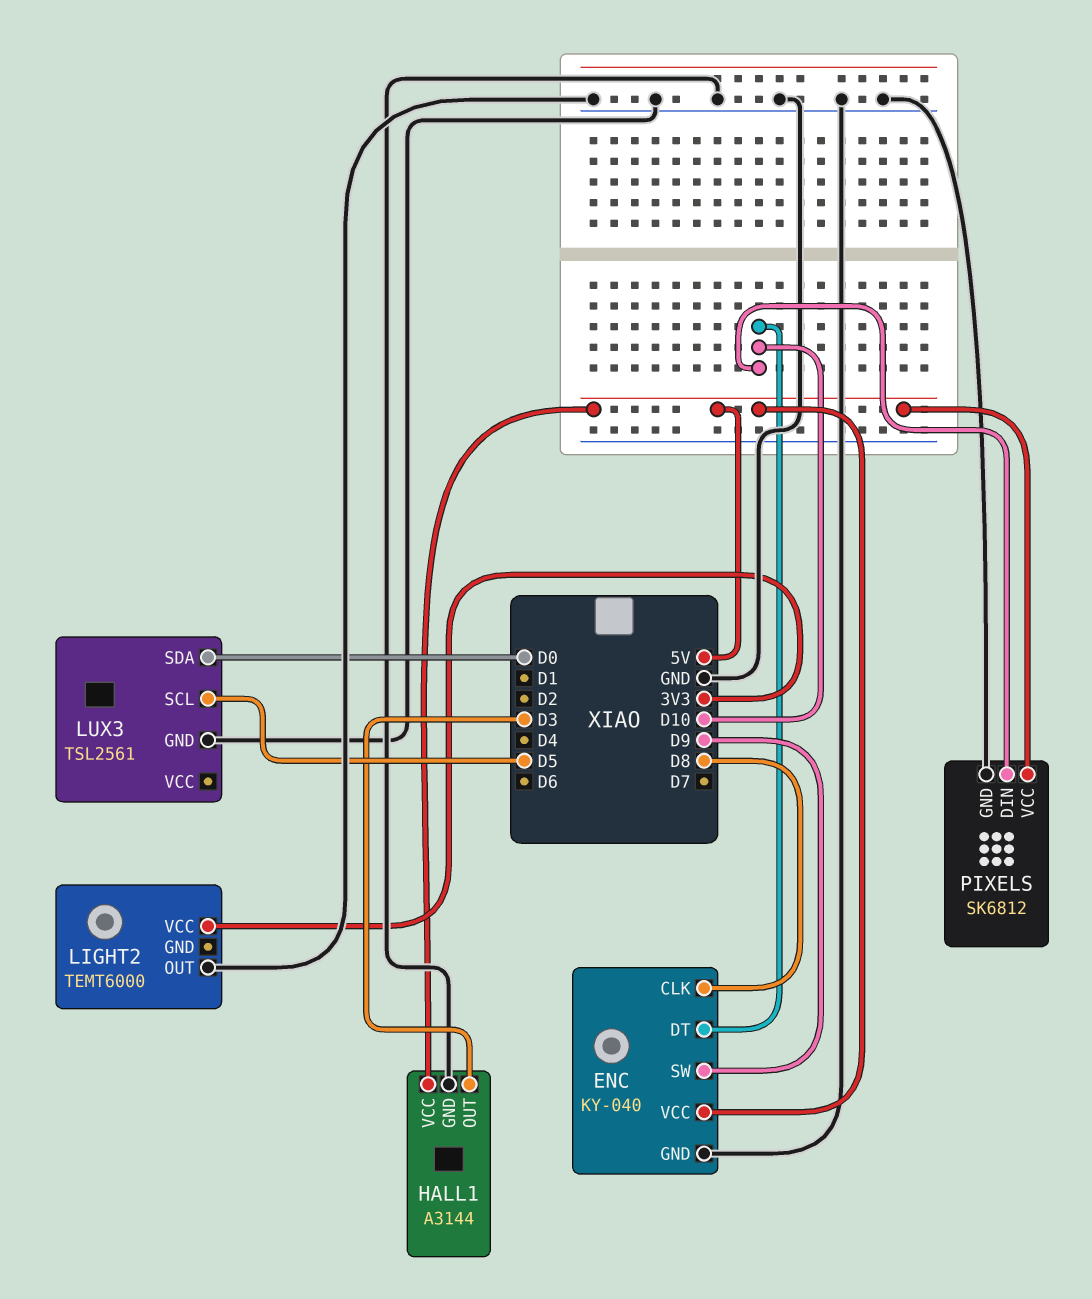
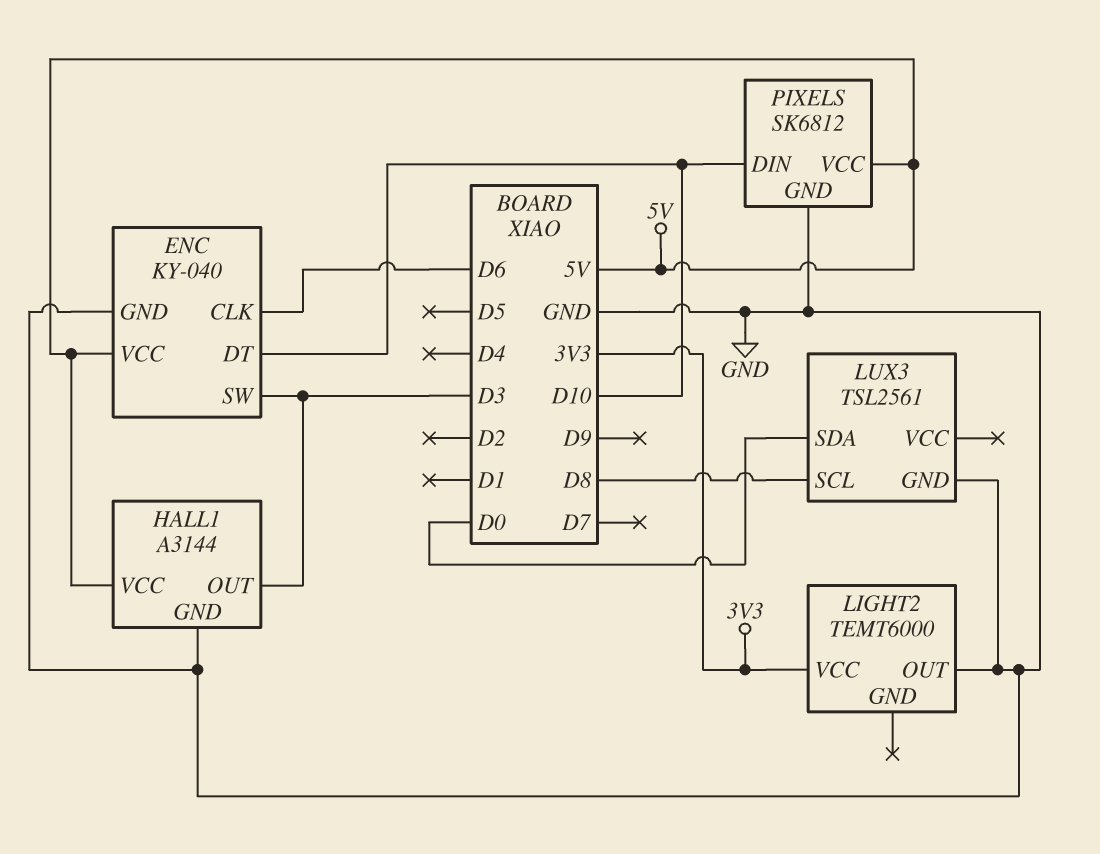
ENC pin CLK: D8 -> D6
ENC pin SW: D9 -> D3
LUX3 pin SCL: D5 -> D8

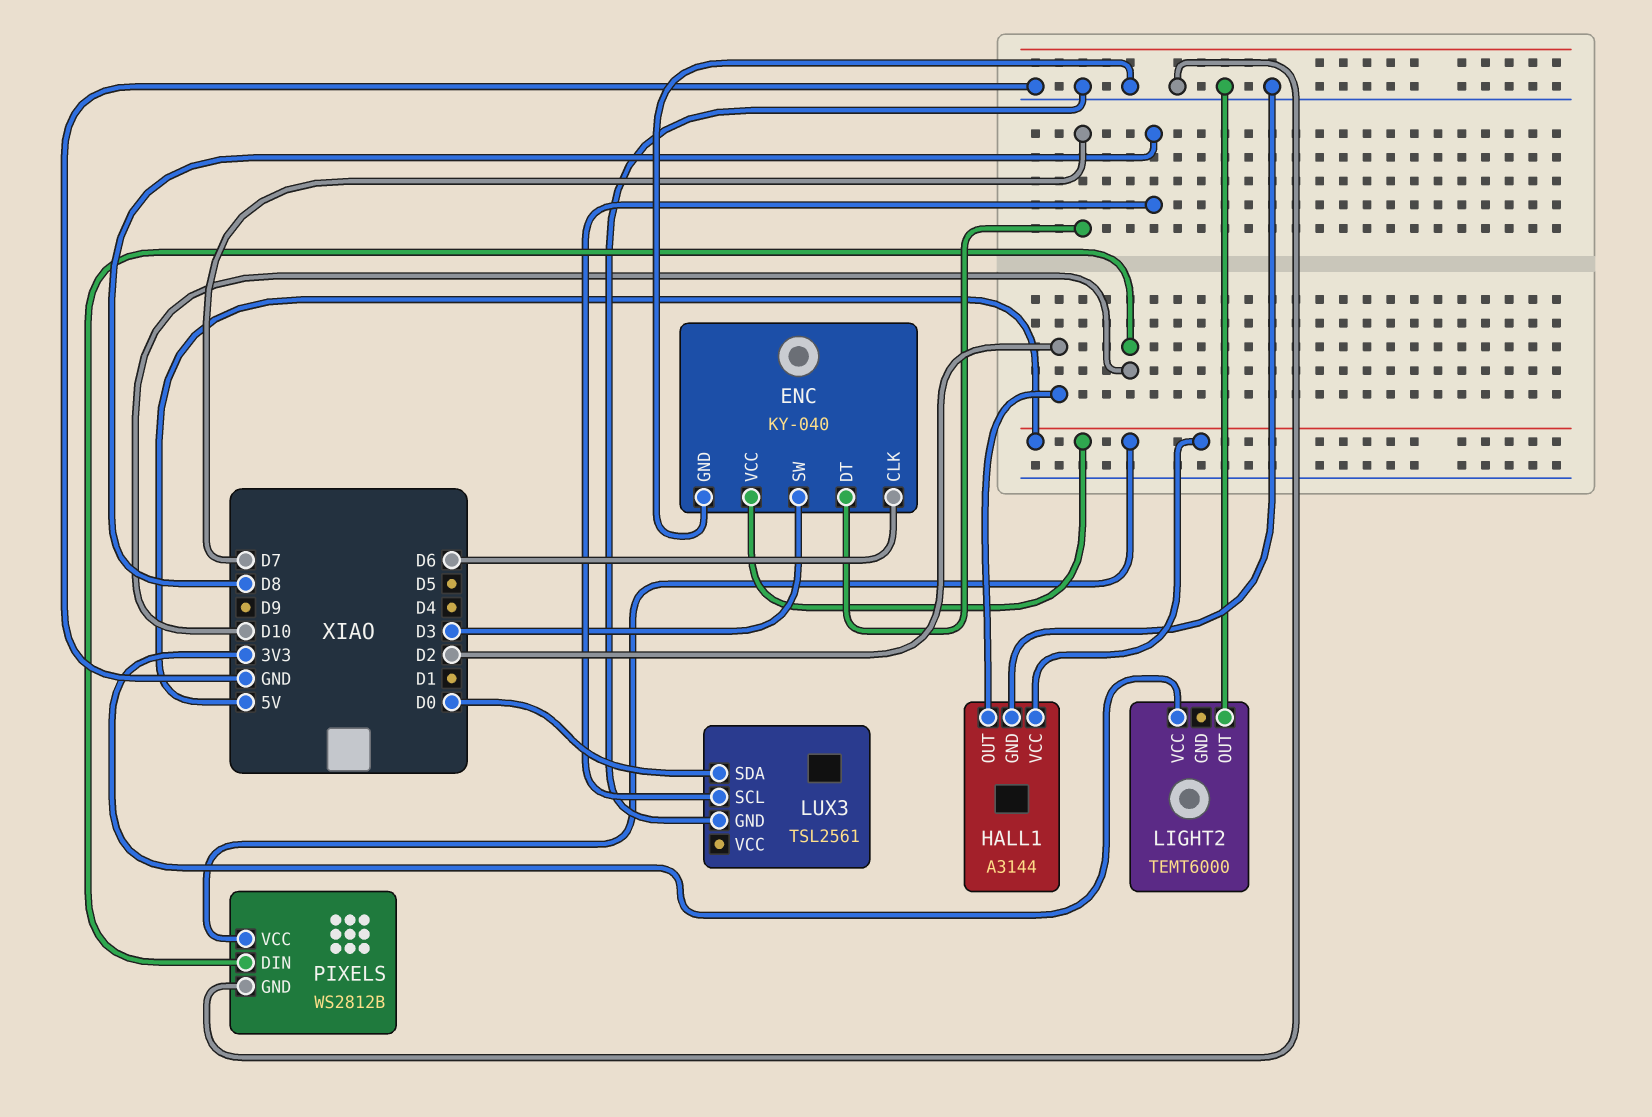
ENC pin DT: D10 -> D7
HALL1 pin OUT: D3 -> D2
PIXELS: SK6812 -> WS2812B

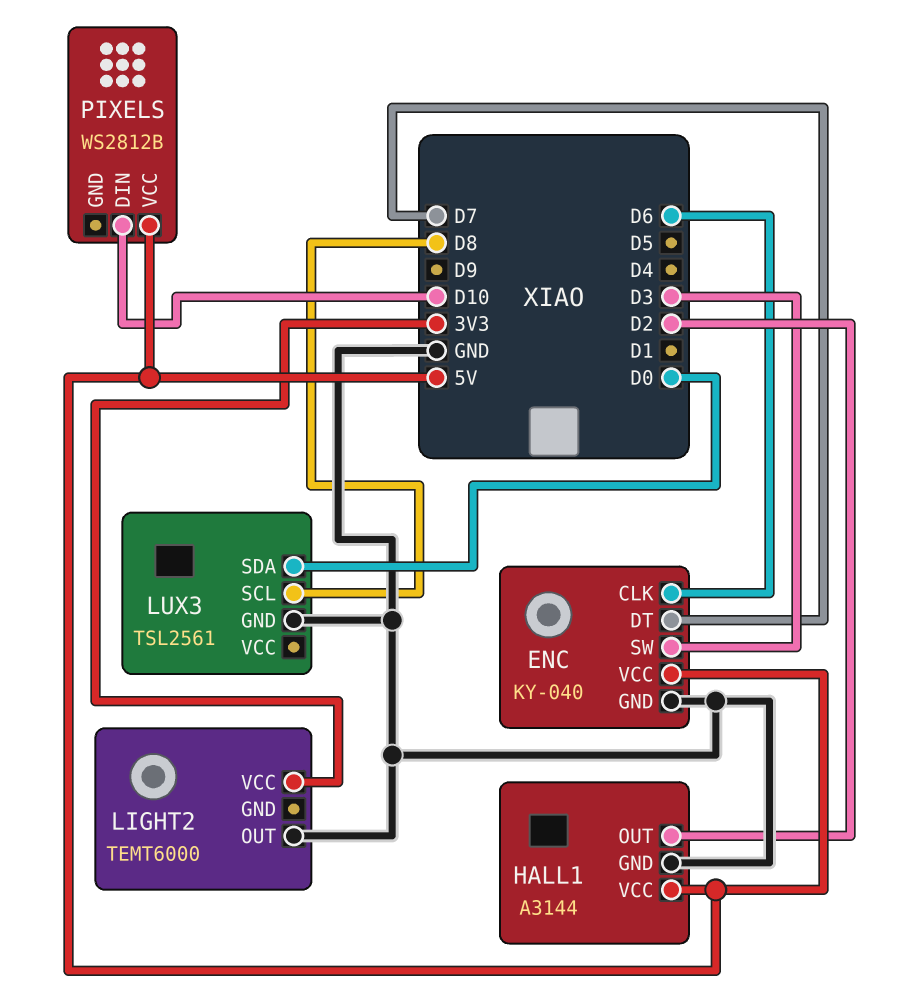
PIXELS pin GND: GND -> none

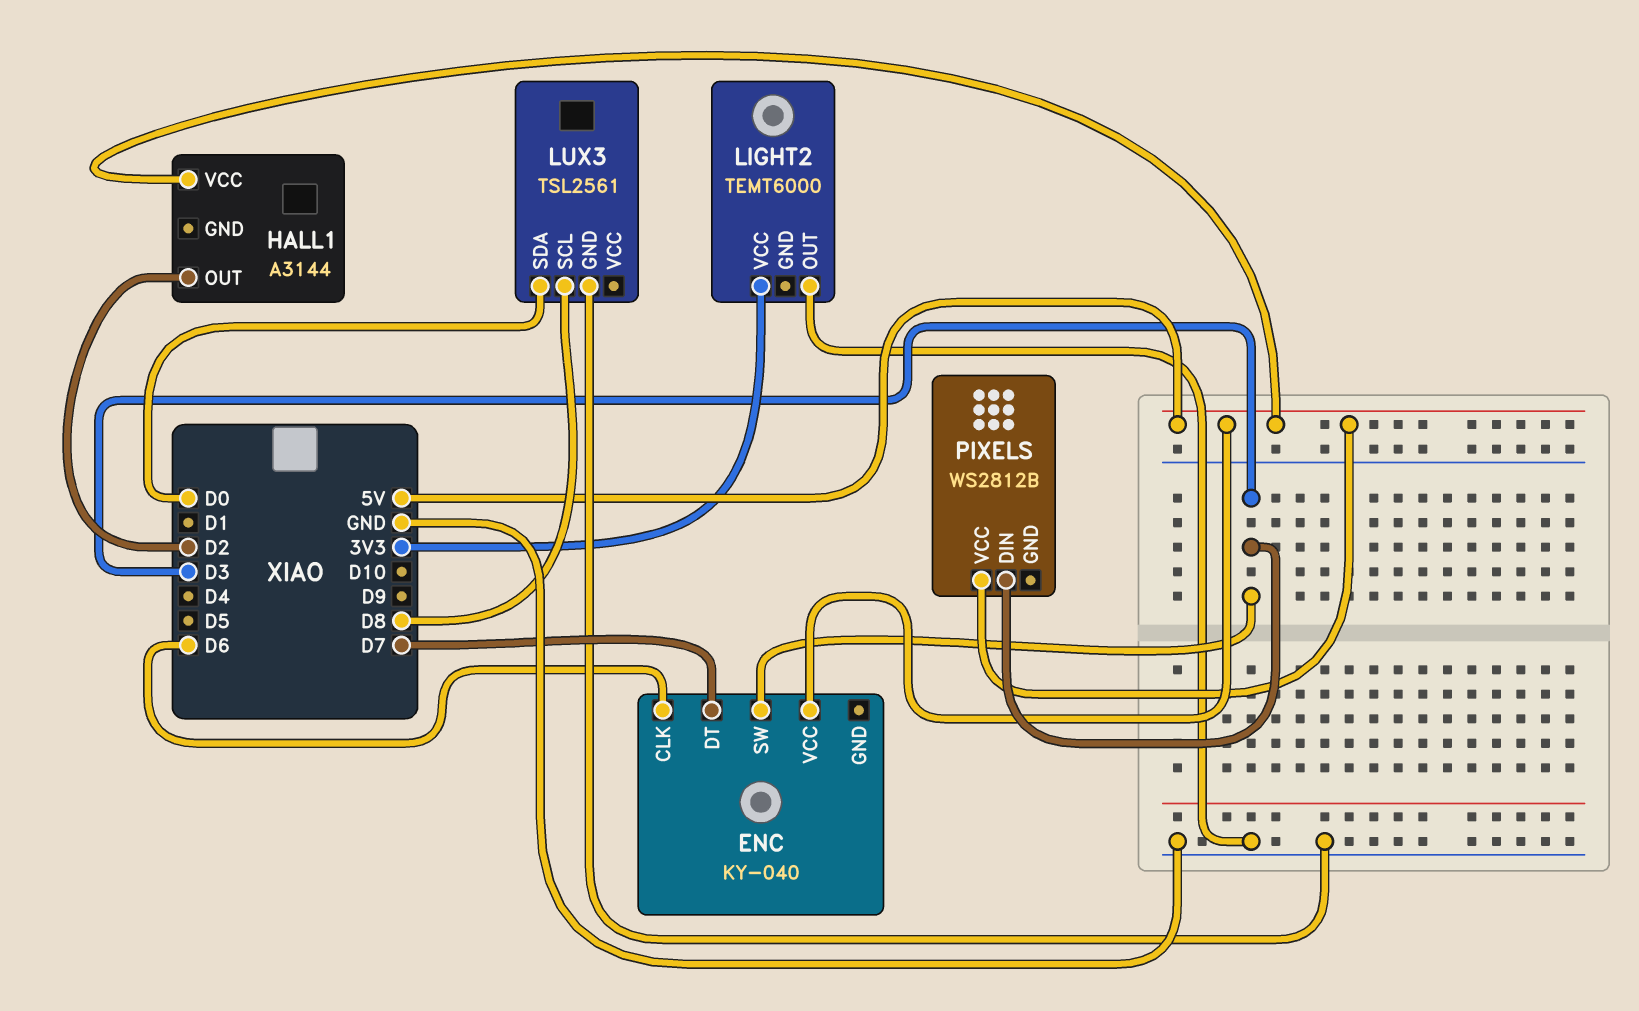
ENC pin GND: GND -> none
HALL1 pin GND: GND -> none
PIXELS pin DIN: D10 -> D3

